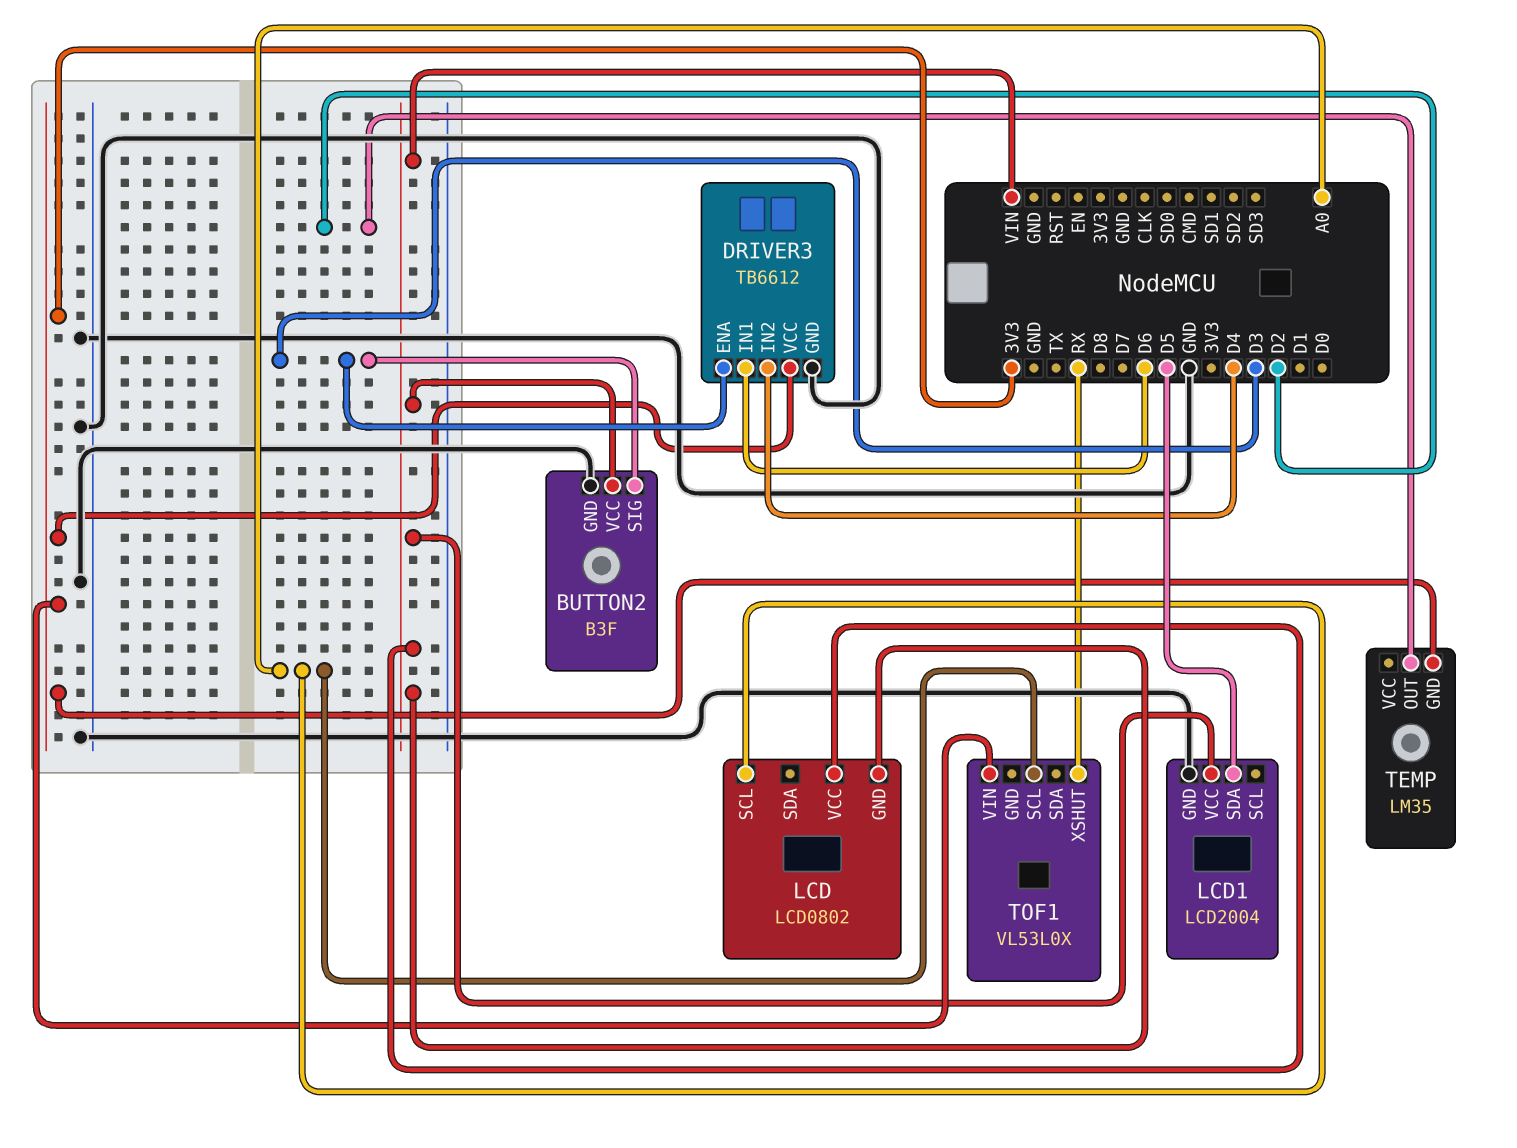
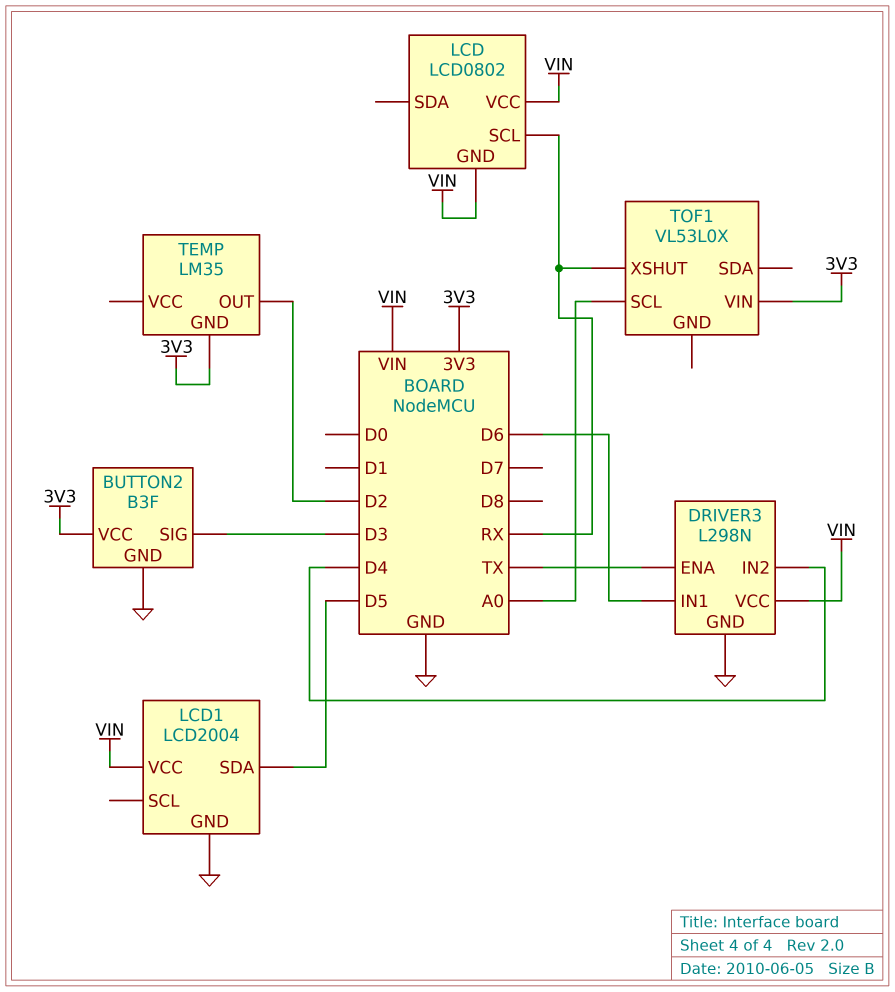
BUTTON2 pin VCC: VIN -> 3V3
DRIVER3: TB6612 -> L298N
DRIVER3 pin ENA: D3 -> TX
DRIVER3 pin VCC: 3V3 -> VIN
LCD pin SCL: A0 -> RX

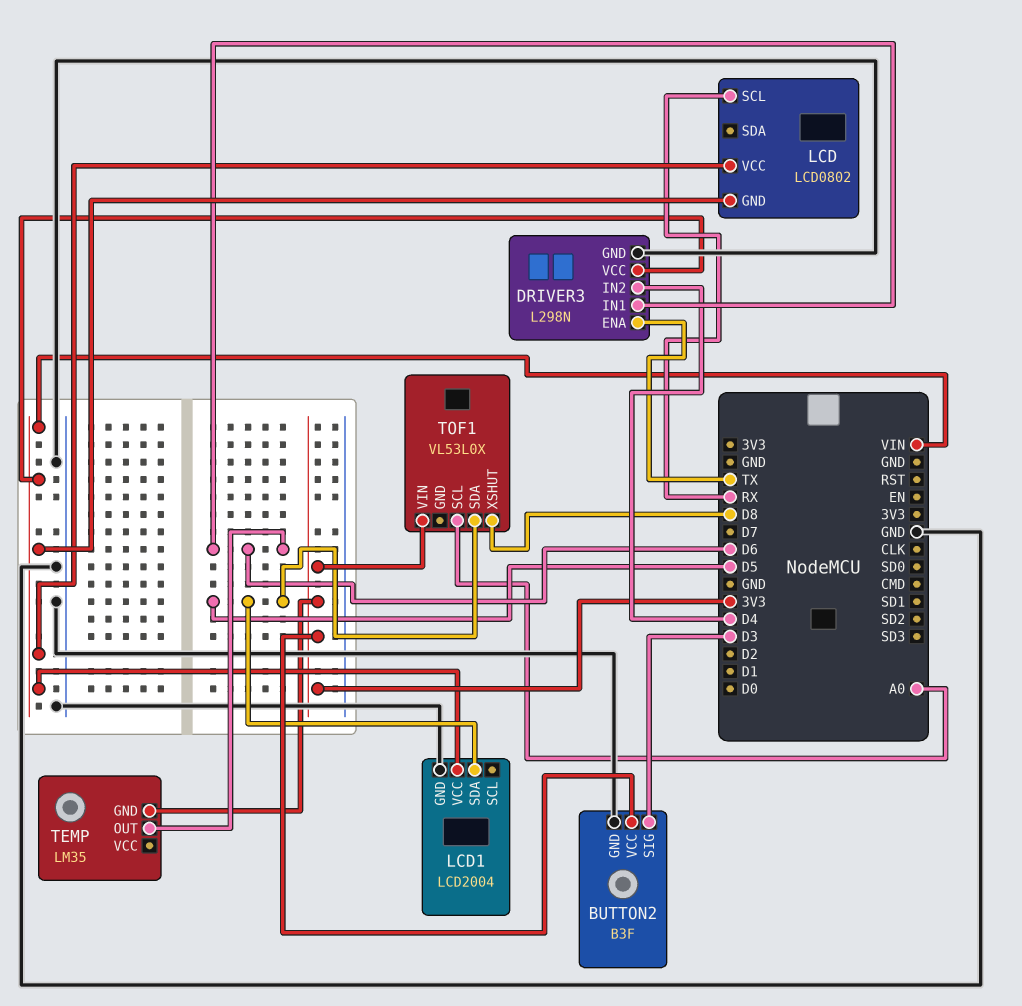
TEMP pin OUT: D2 -> D6
TOF1 pin SDA: none -> D5
TOF1 pin XSHUT: RX -> D8

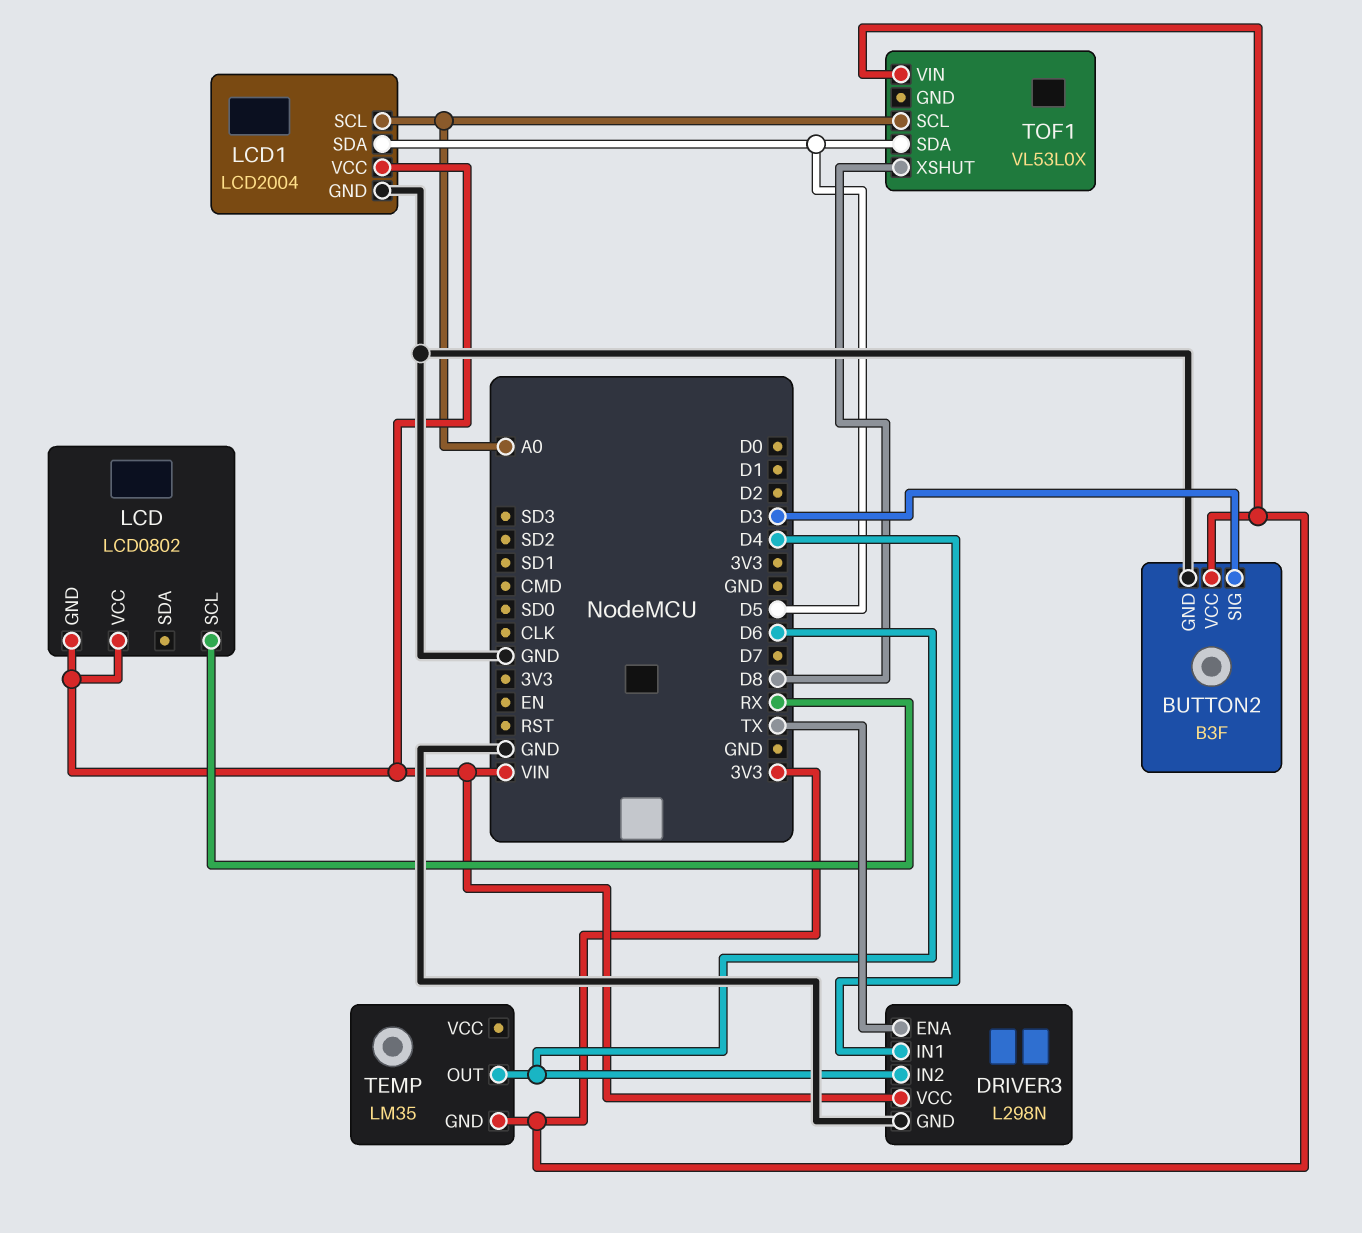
DRIVER3 pin IN1: D6 -> D4
DRIVER3 pin IN2: D4 -> D6
LCD1 pin SCL: none -> A0

